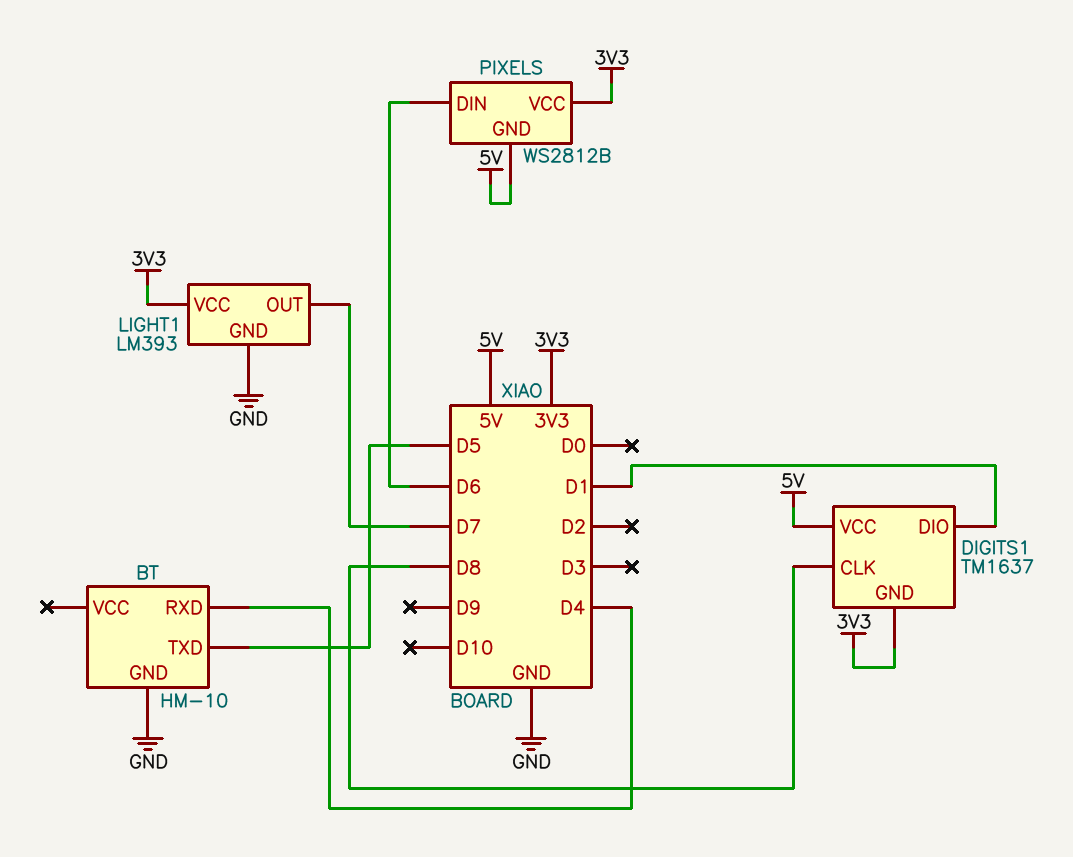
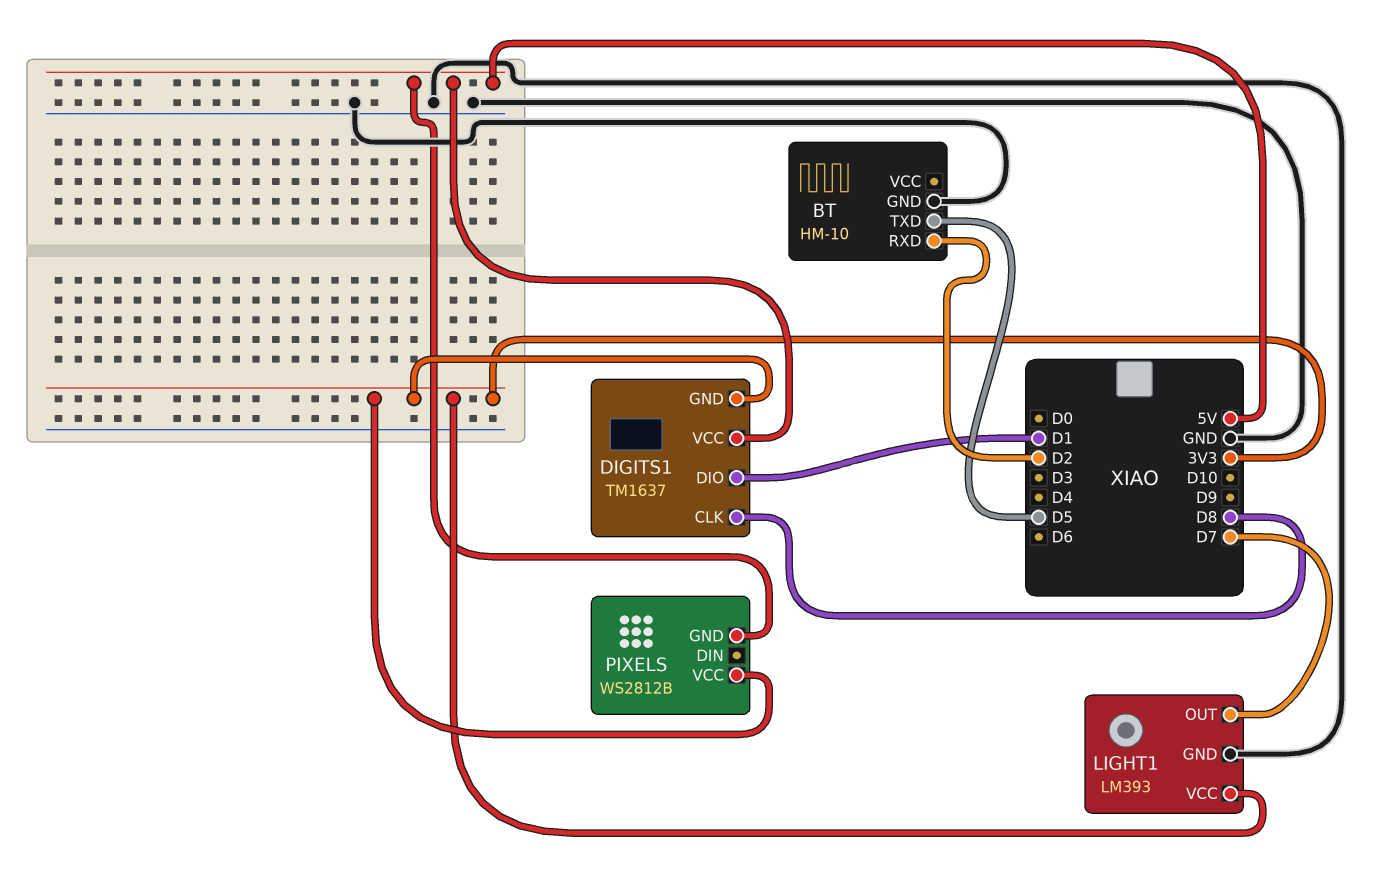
BT pin RXD: D4 -> D2
PIXELS pin DIN: D6 -> none

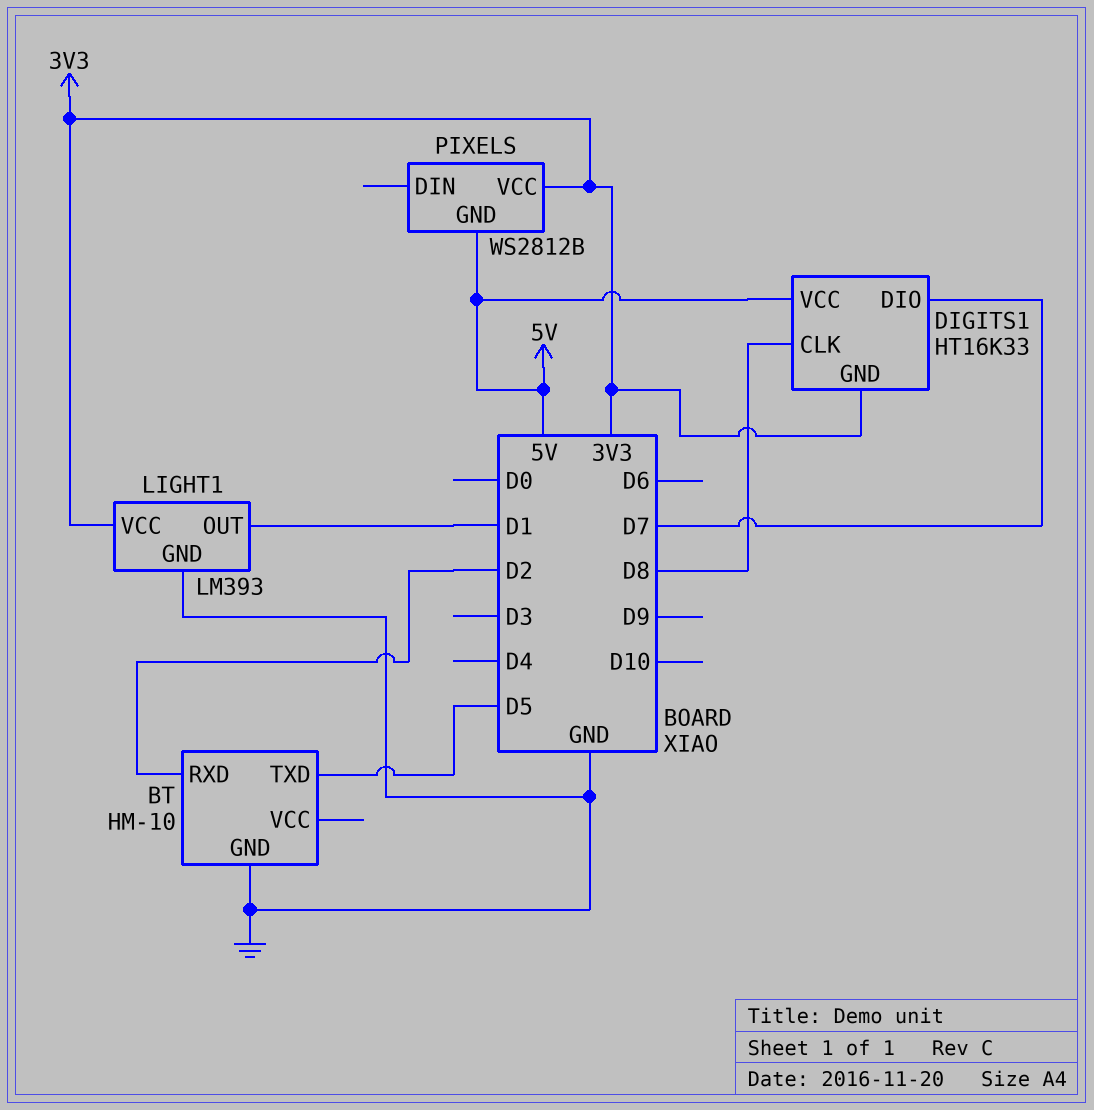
DIGITS1: TM1637 -> HT16K33
DIGITS1 pin DIO: D1 -> D7
LIGHT1 pin OUT: D7 -> D1

